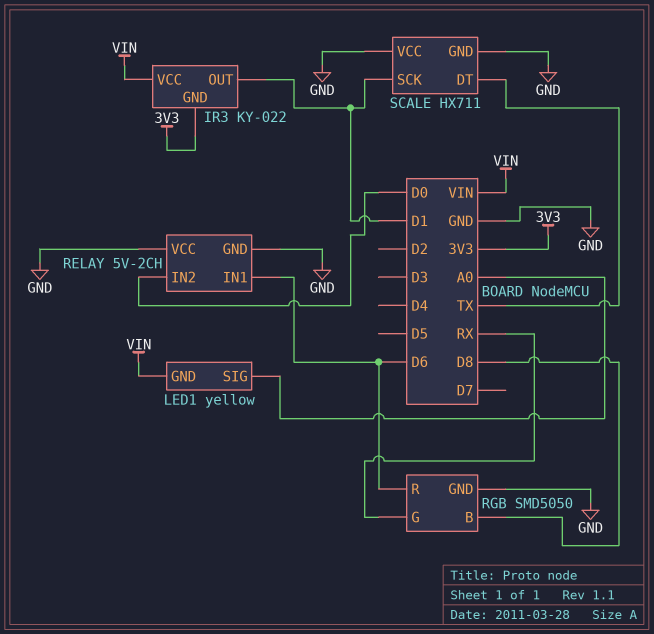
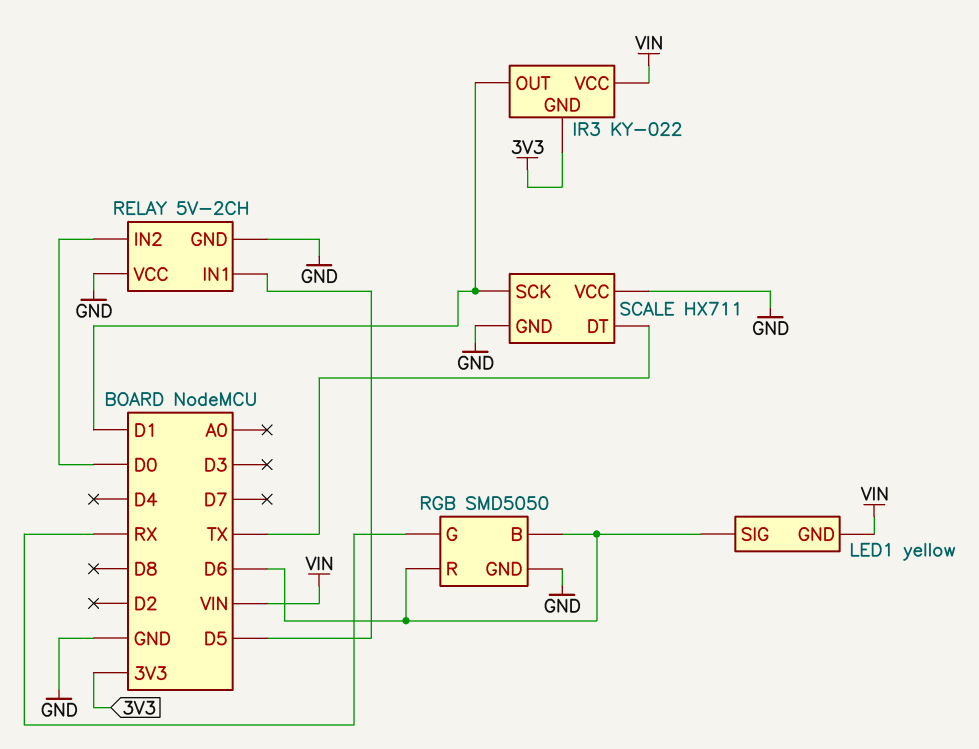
LED1 pin SIG: A0 -> D6
RELAY pin IN1: D6 -> D5
RGB pin B: D8 -> D6

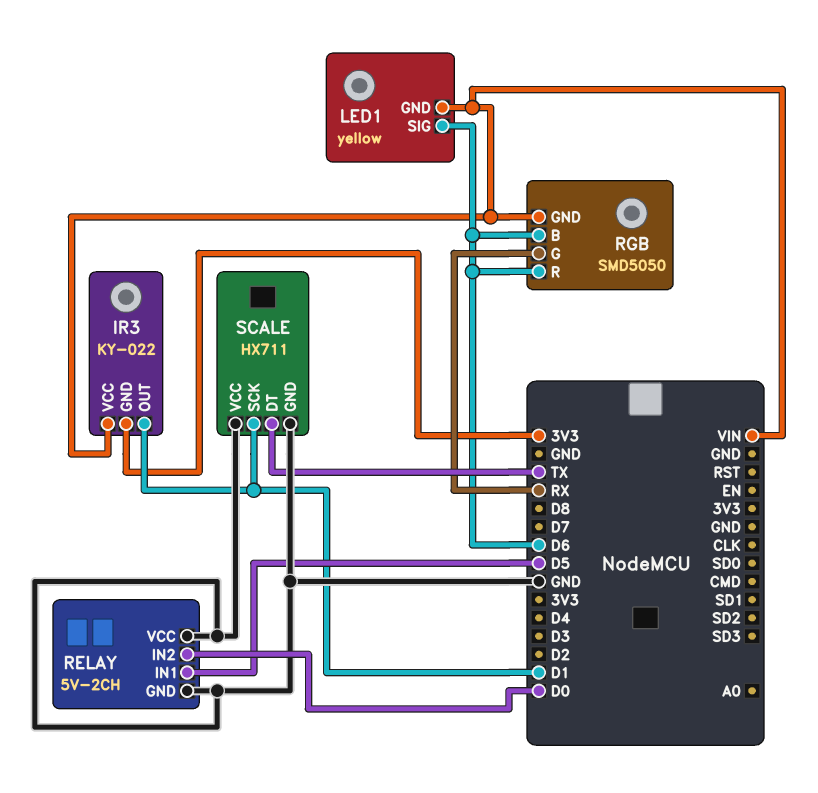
RGB pin GND: GND -> VIN

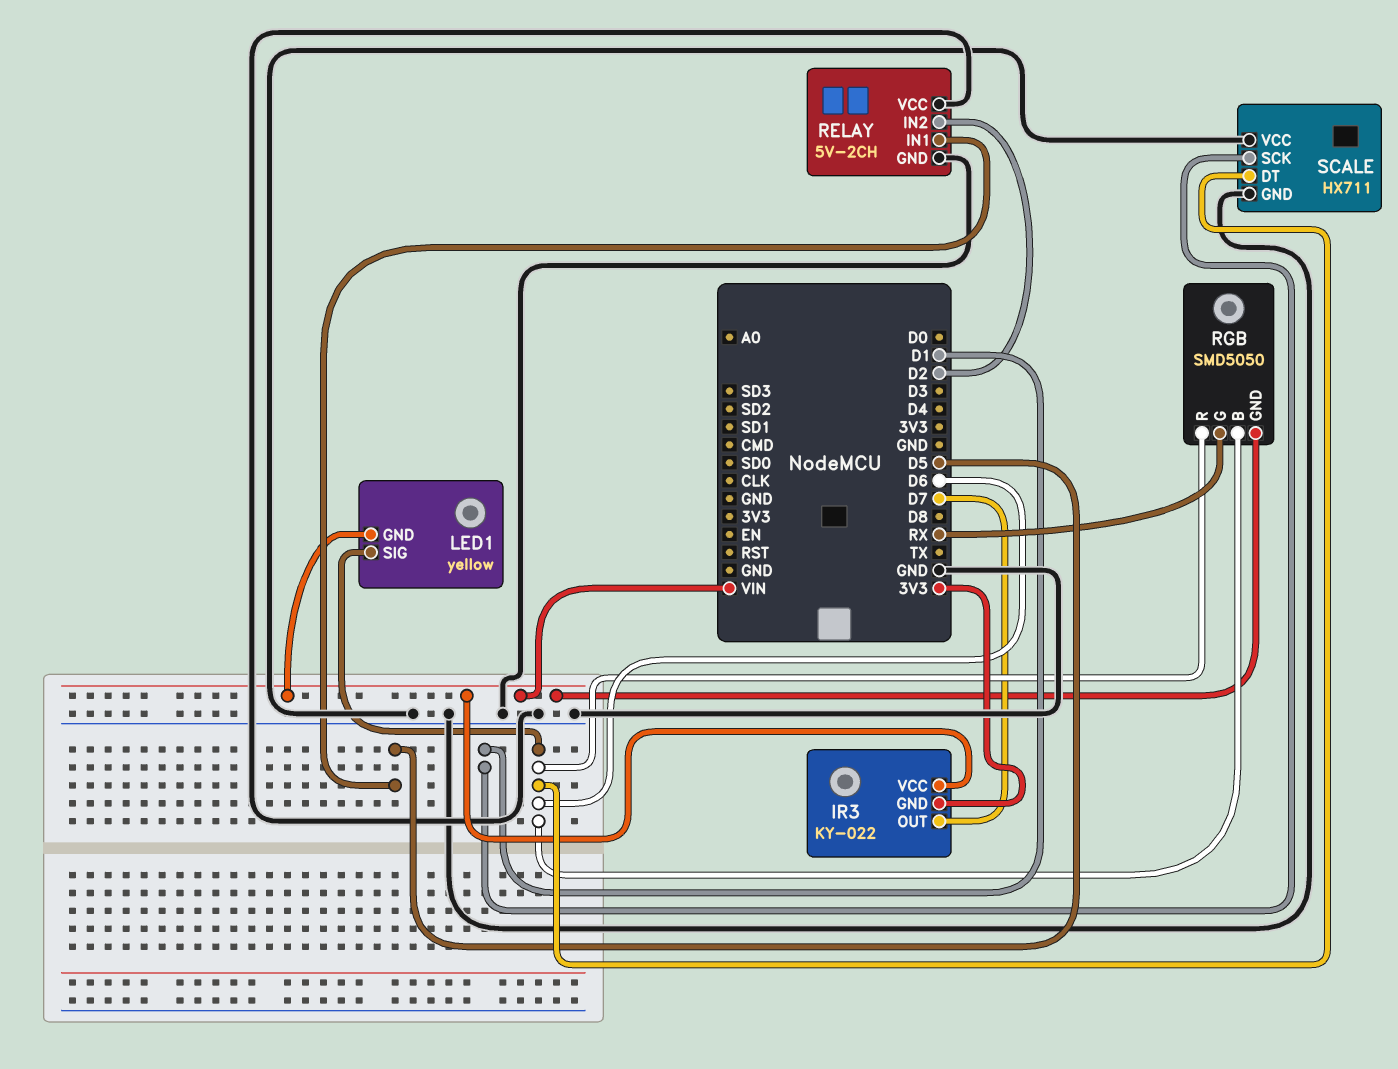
IR3 pin OUT: D1 -> D7
RELAY pin IN2: D0 -> D2
SCALE pin DT: TX -> D6

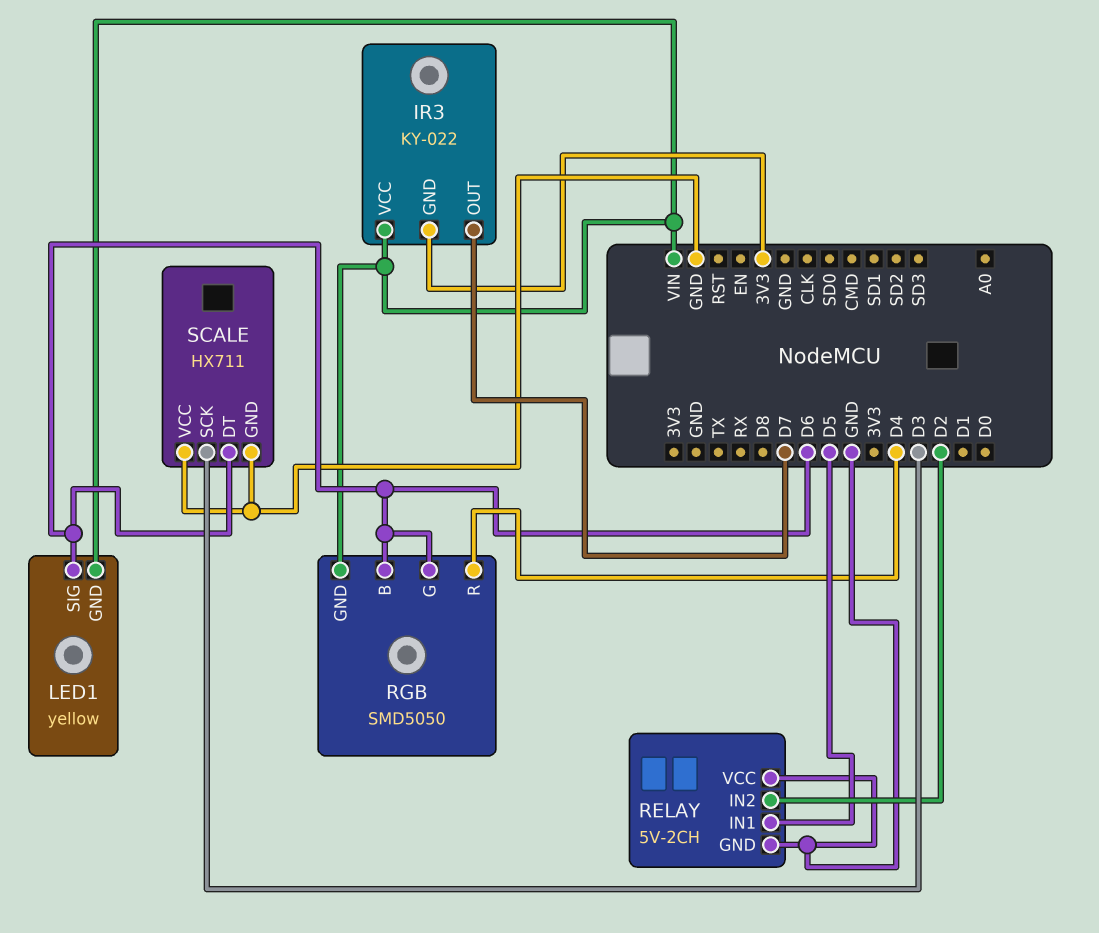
RGB pin G: RX -> D6
RGB pin R: D6 -> D4
SCALE pin SCK: D1 -> D3

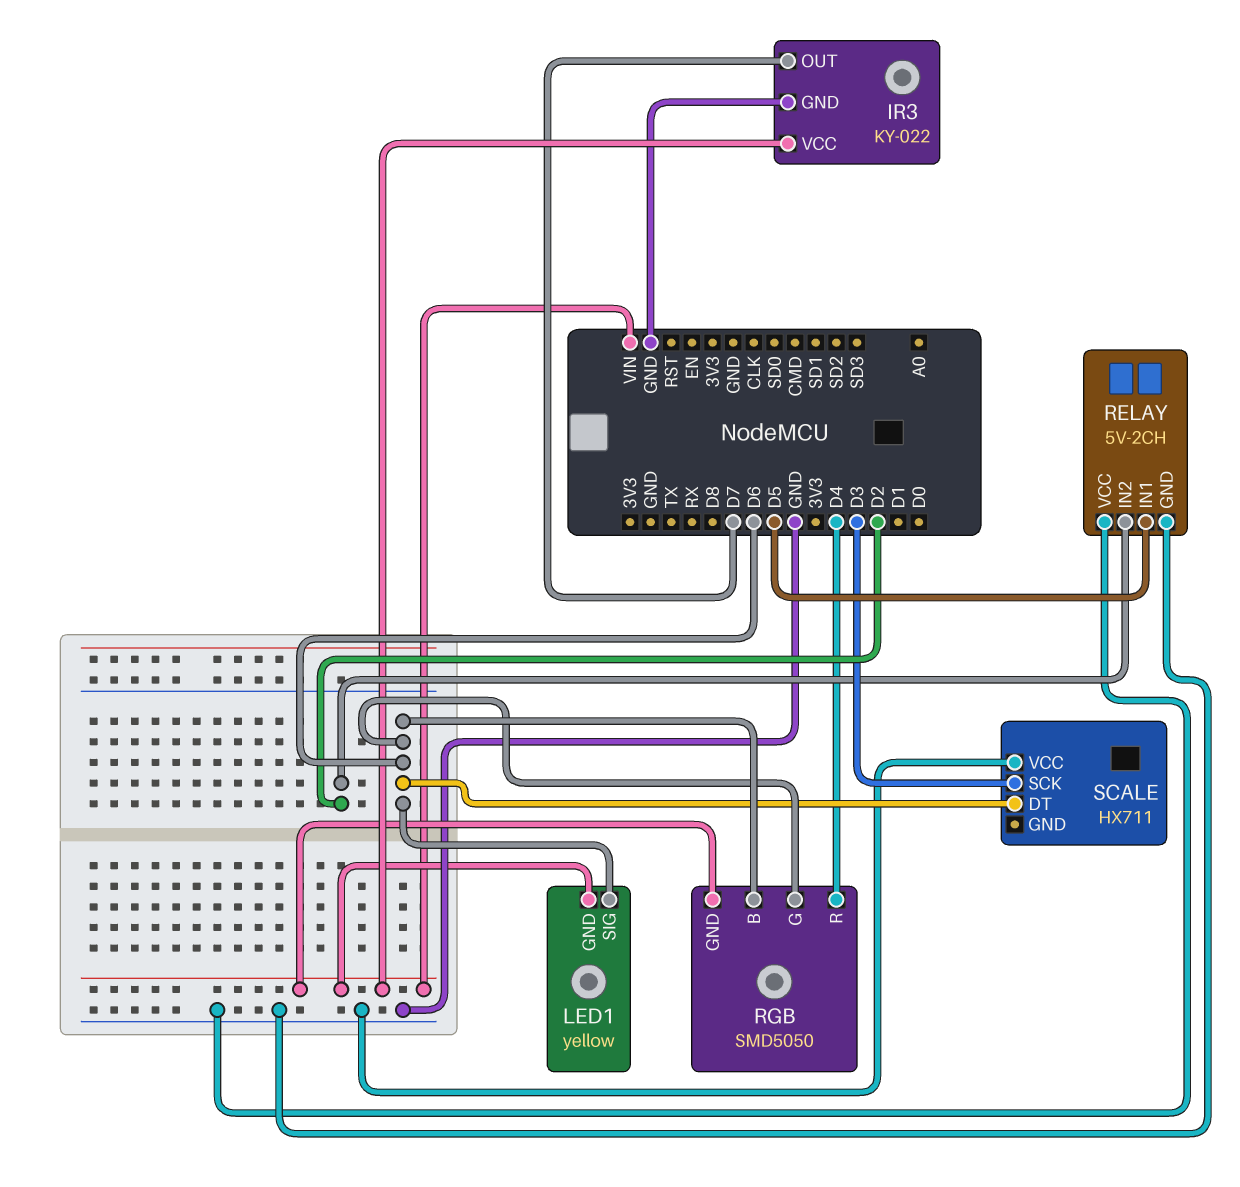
IR3 pin GND: 3V3 -> GND
SCALE pin GND: GND -> none

